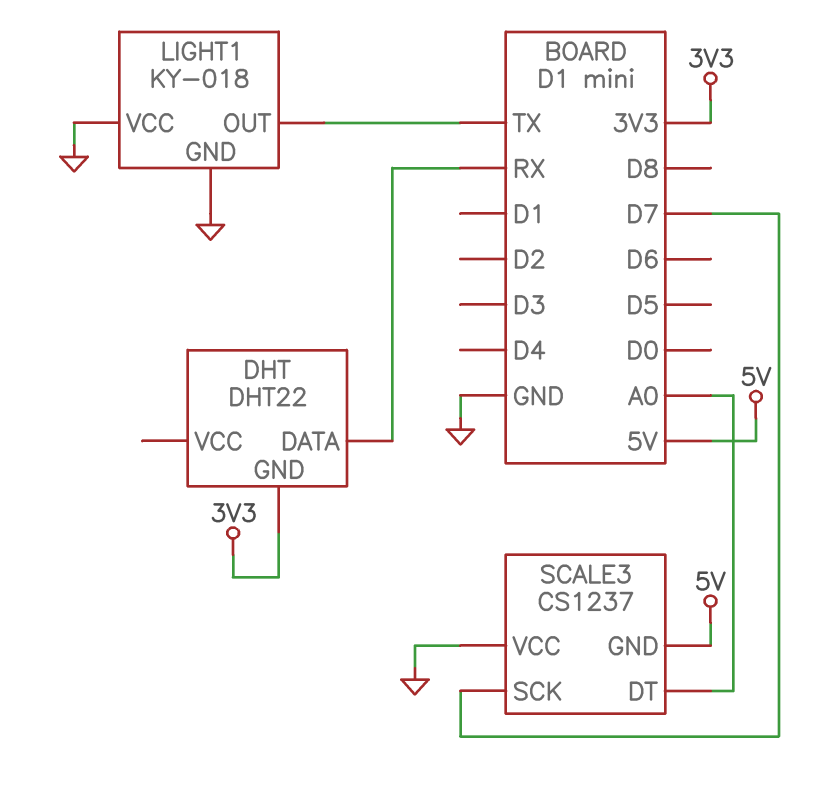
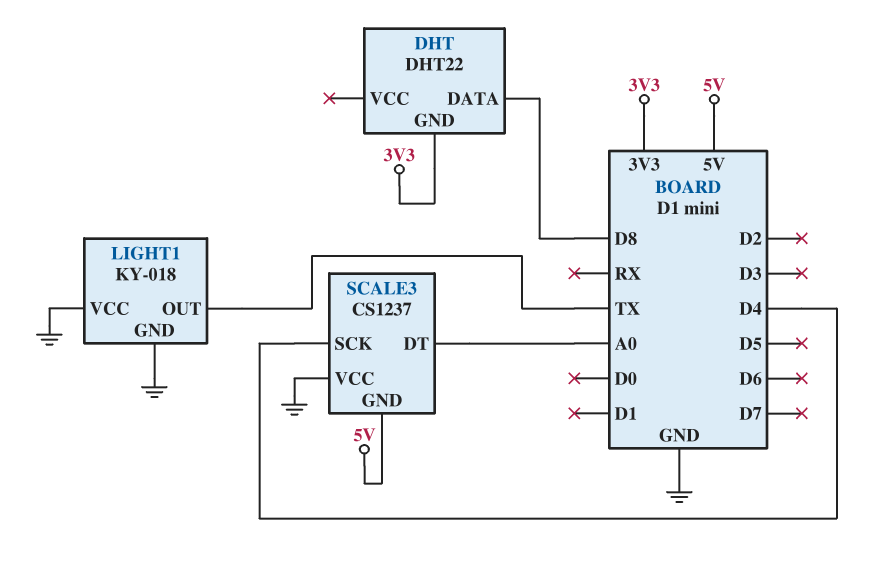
DHT pin DATA: RX -> D8
SCALE3 pin SCK: D7 -> D4

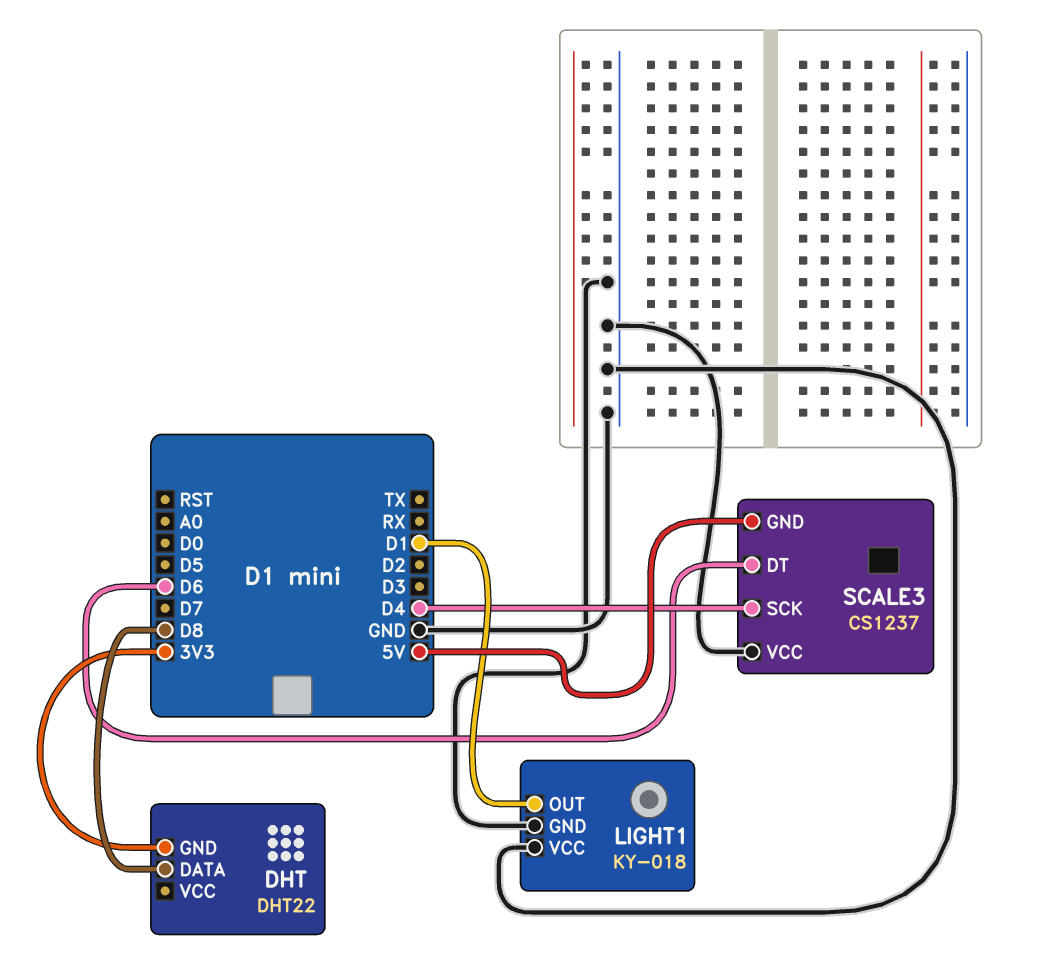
LIGHT1 pin OUT: TX -> D1
SCALE3 pin DT: A0 -> D6

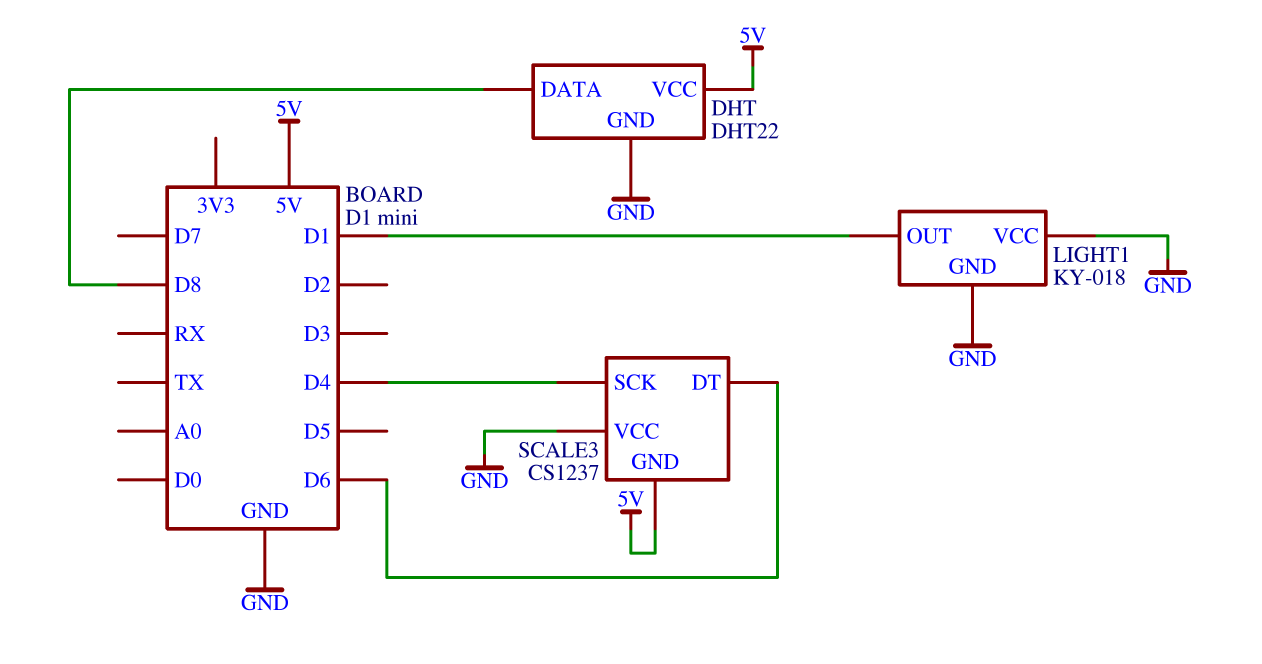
DHT pin GND: 3V3 -> GND
DHT pin VCC: none -> 5V

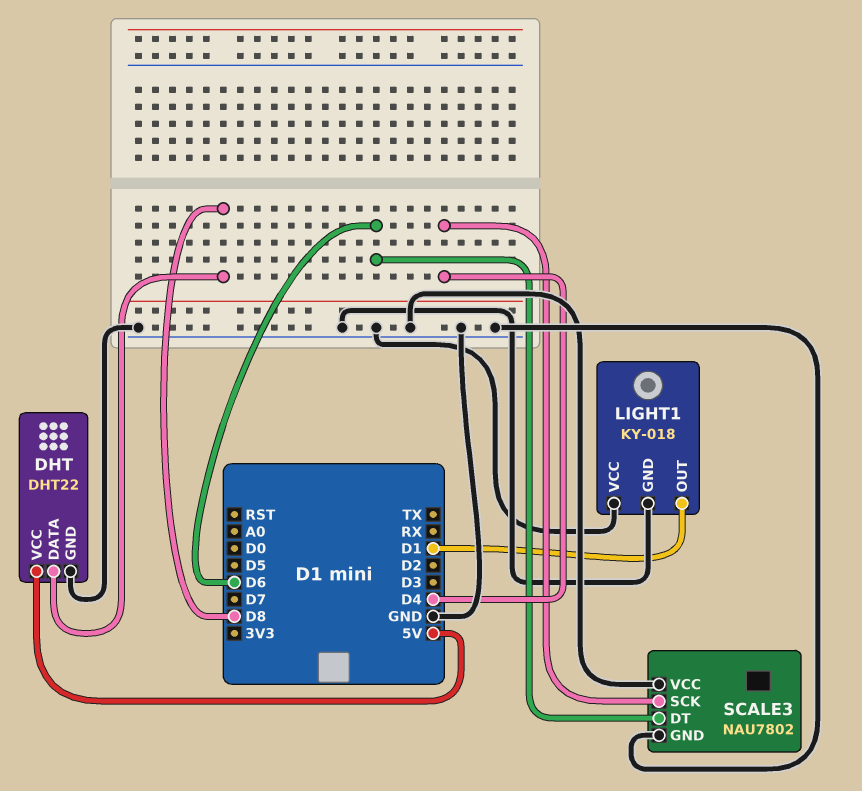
SCALE3: CS1237 -> NAU7802
SCALE3 pin GND: 5V -> GND

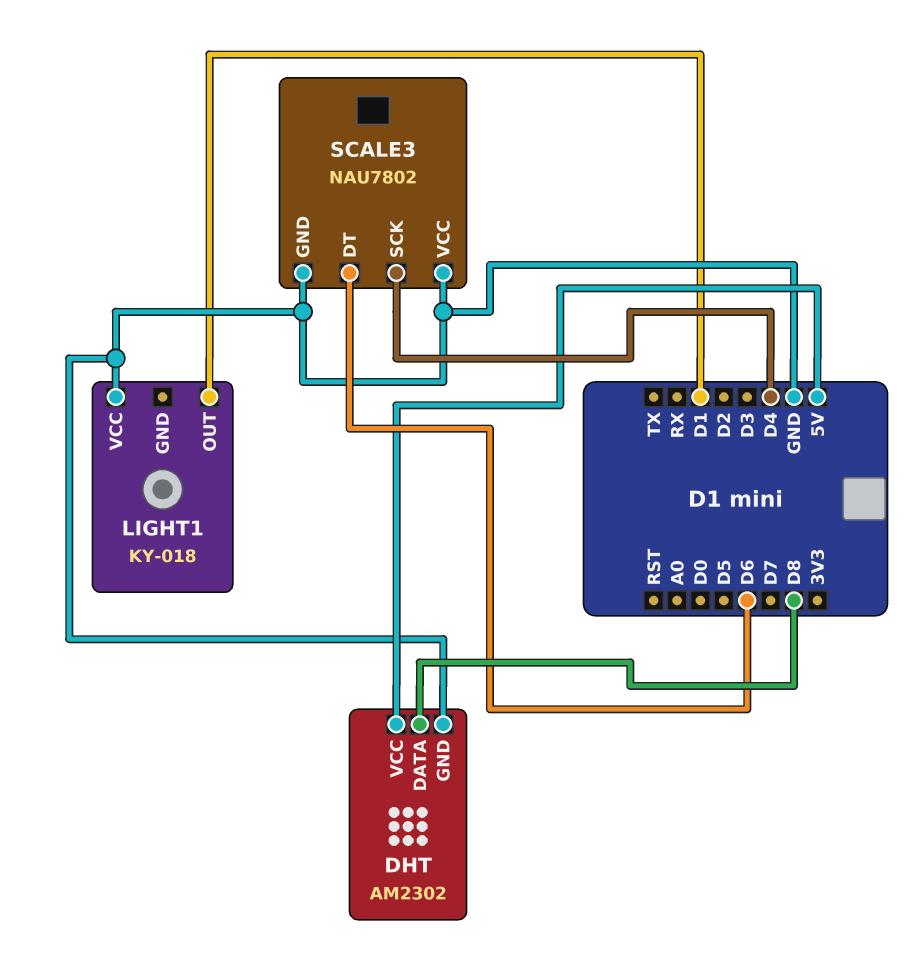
DHT: DHT22 -> AM2302
LIGHT1 pin GND: GND -> none

